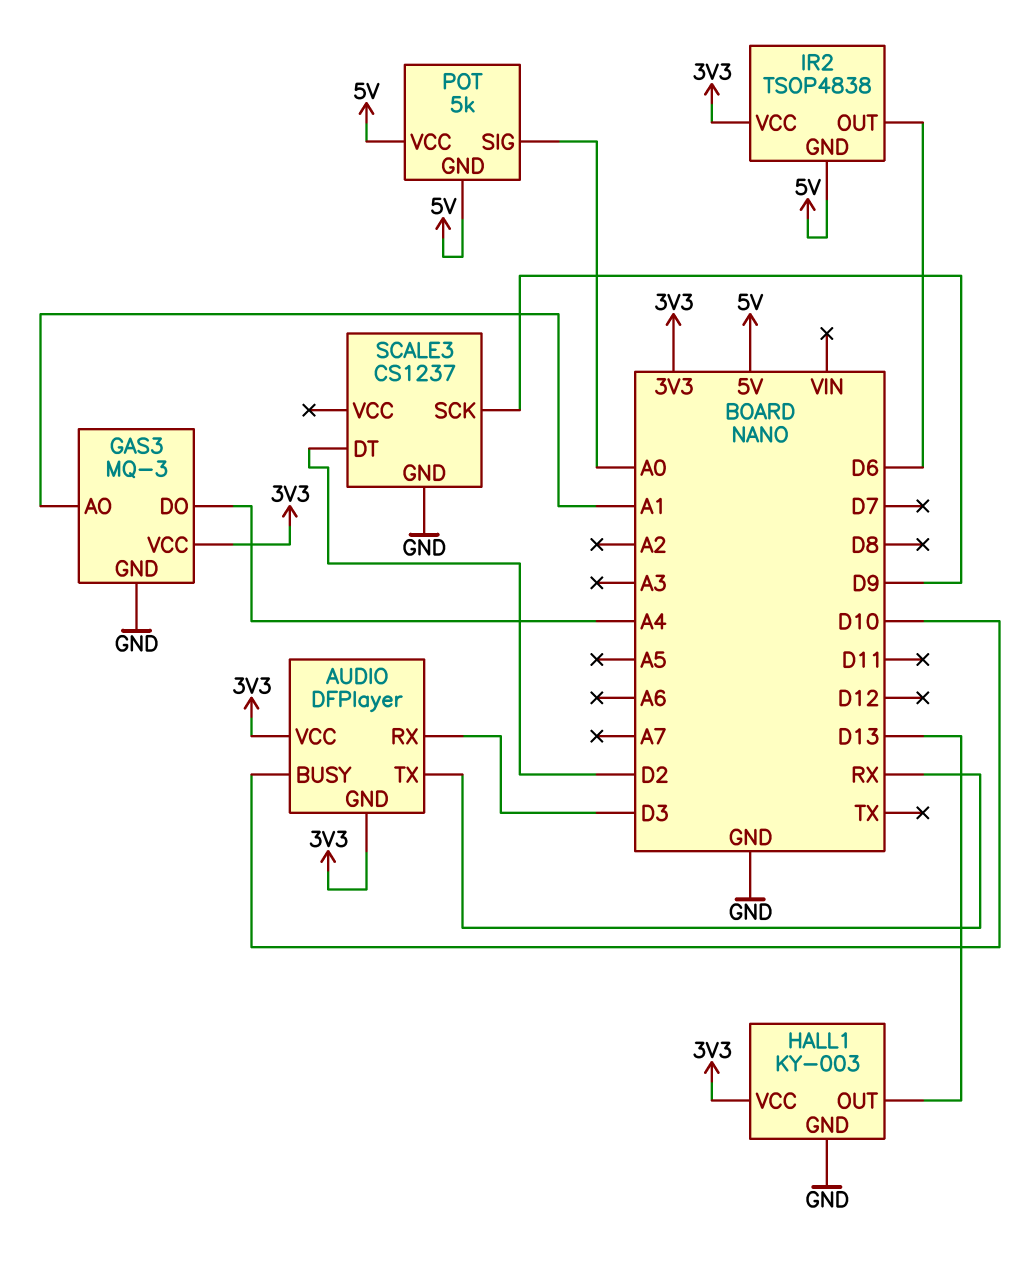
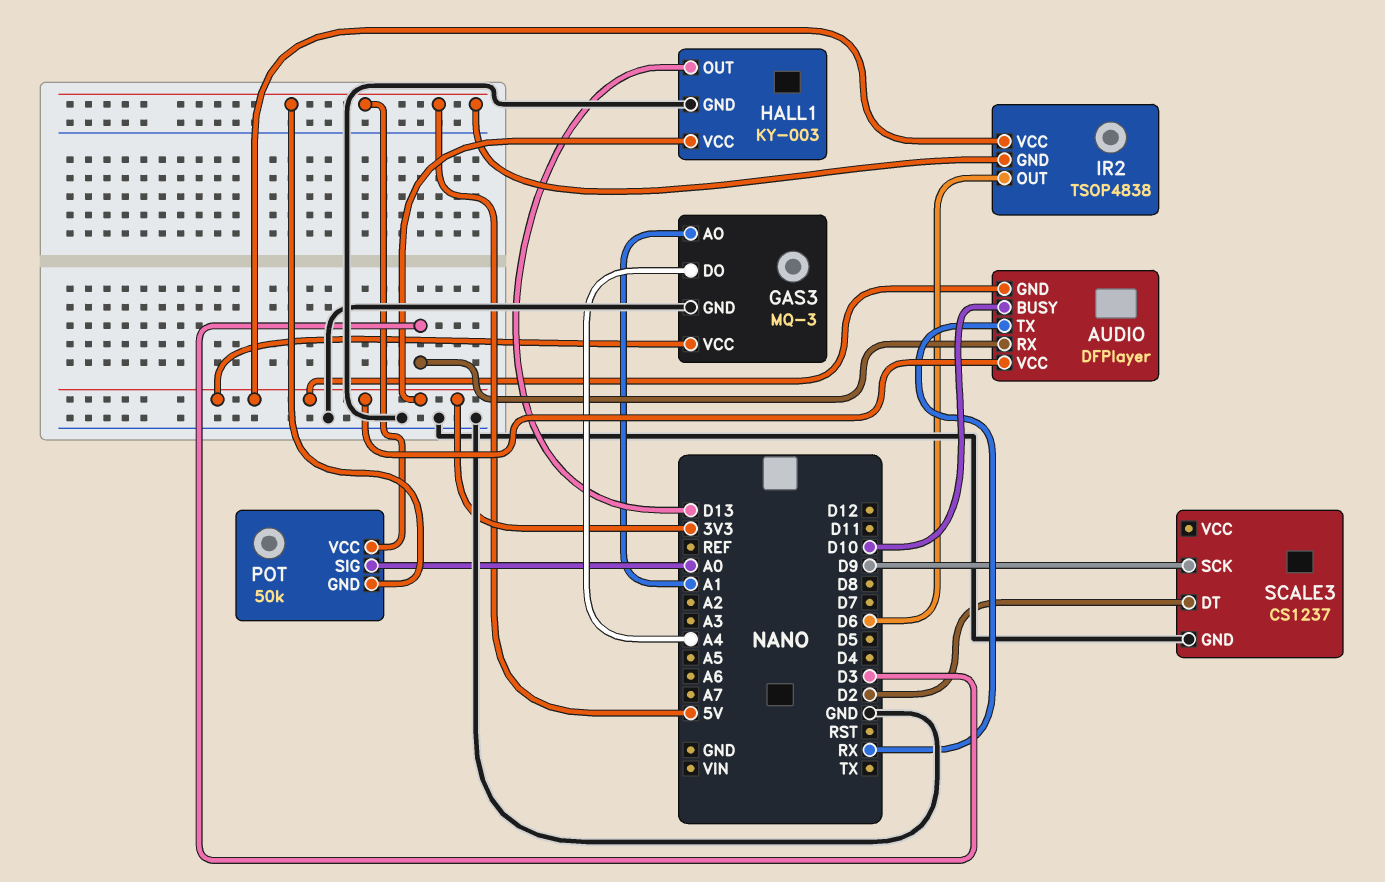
POT: 5k -> 50k

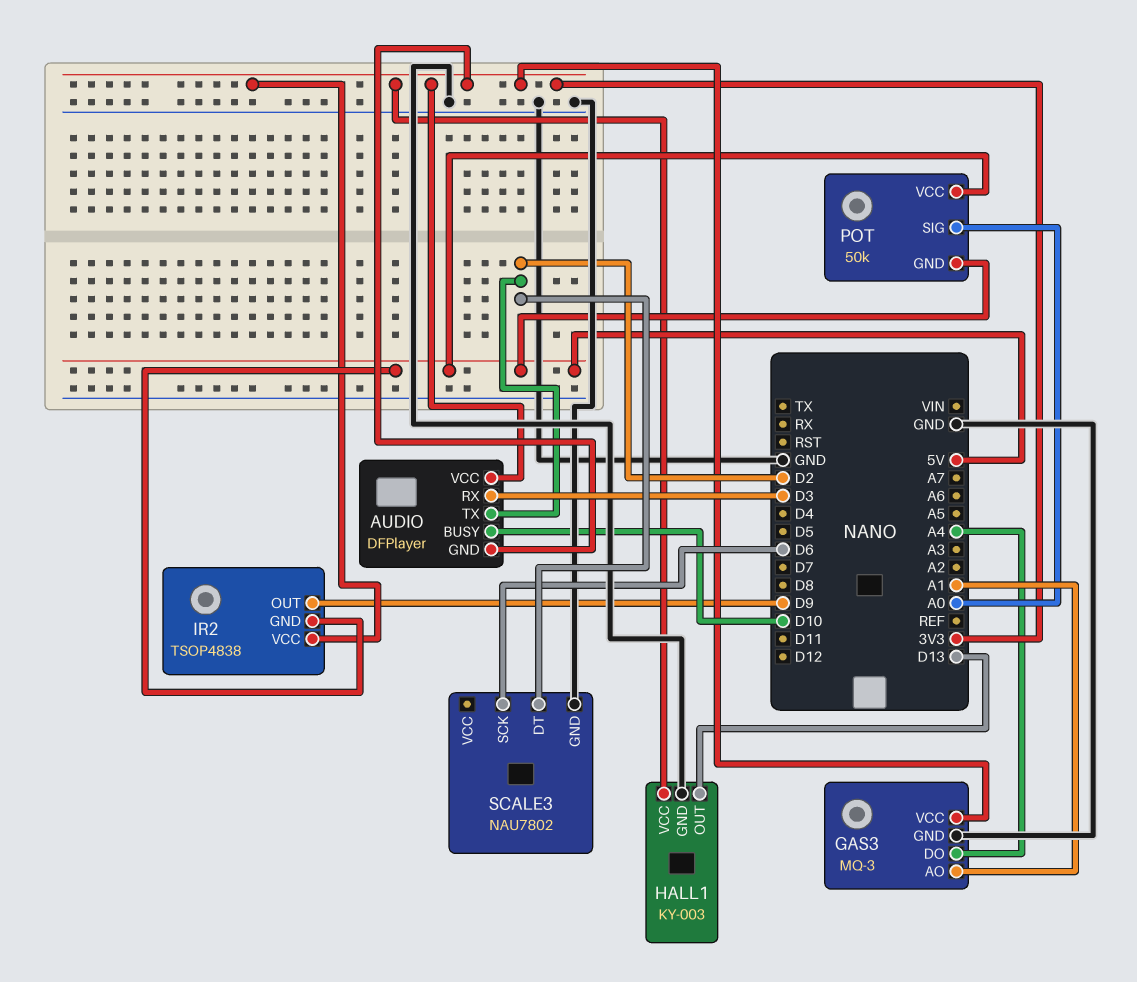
AUDIO pin TX: RX -> D2
IR2 pin OUT: D6 -> D9
SCALE3: CS1237 -> NAU7802
SCALE3 pin SCK: D9 -> D6

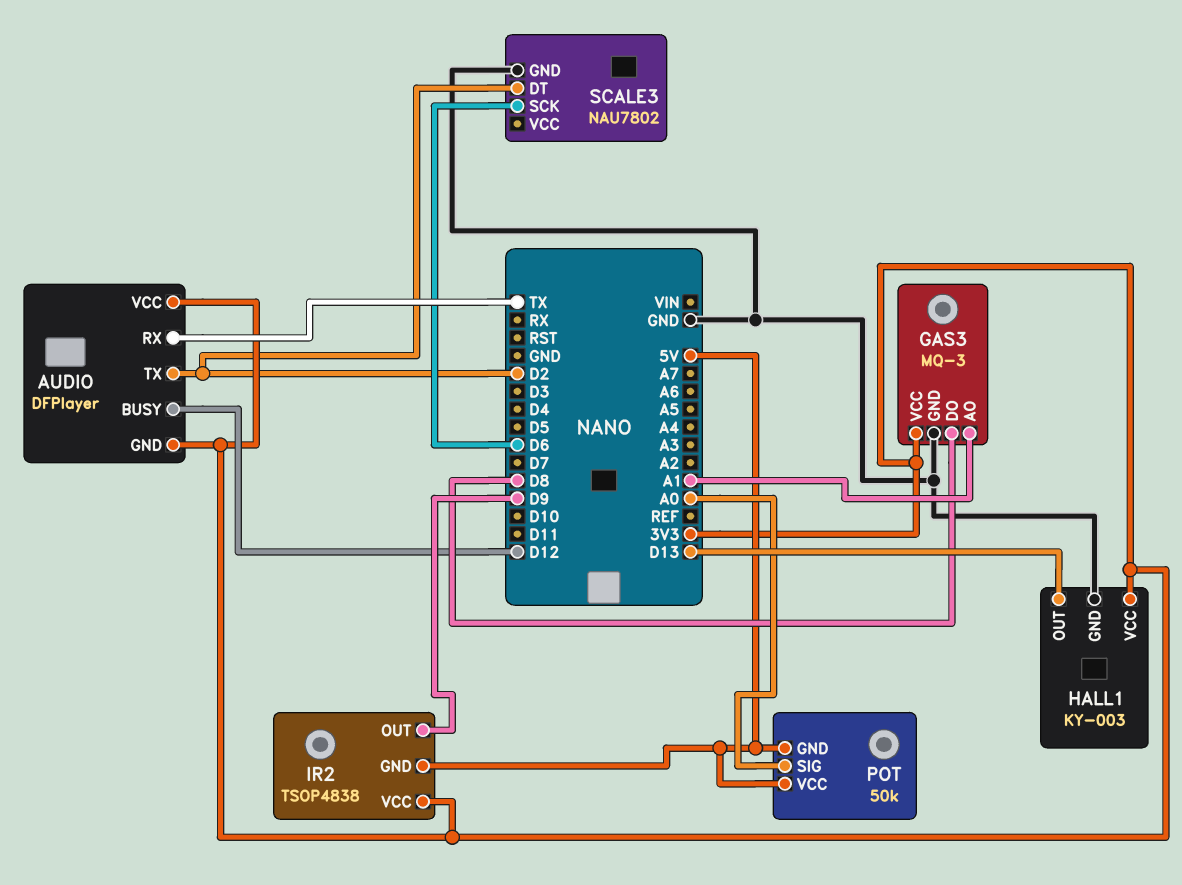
AUDIO pin BUSY: D10 -> D12
AUDIO pin RX: D3 -> TX
GAS3 pin DO: A4 -> D8

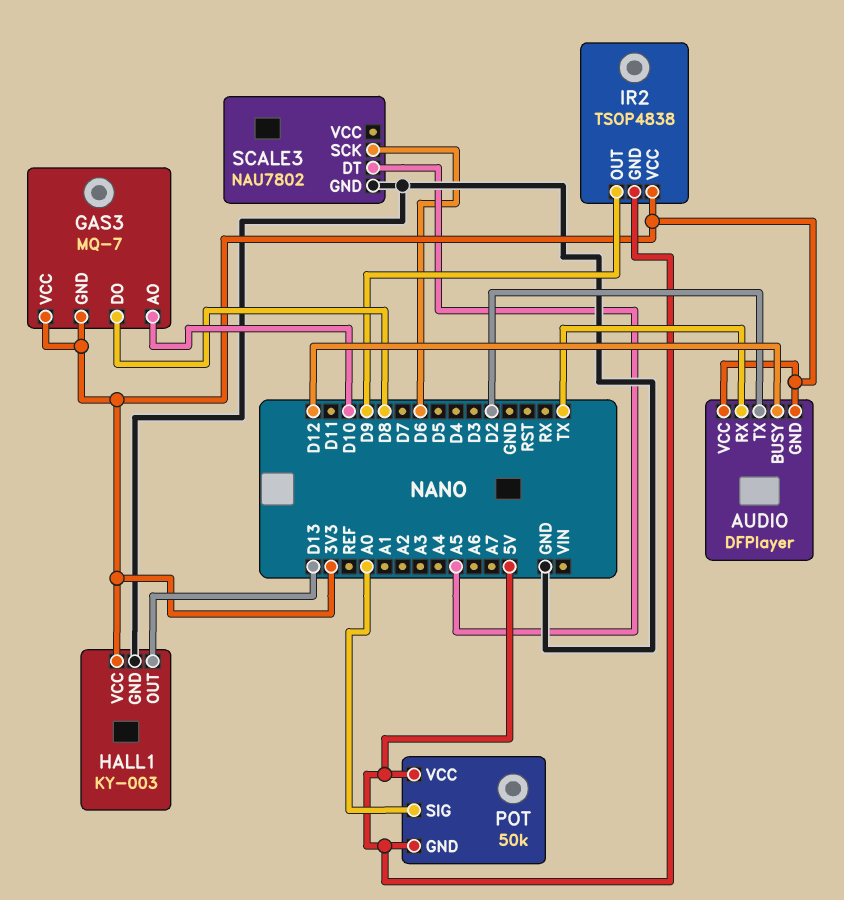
GAS3: MQ-3 -> MQ-7
GAS3 pin AO: A1 -> D10
GAS3 pin GND: GND -> 3V3
SCALE3 pin DT: D2 -> A5

